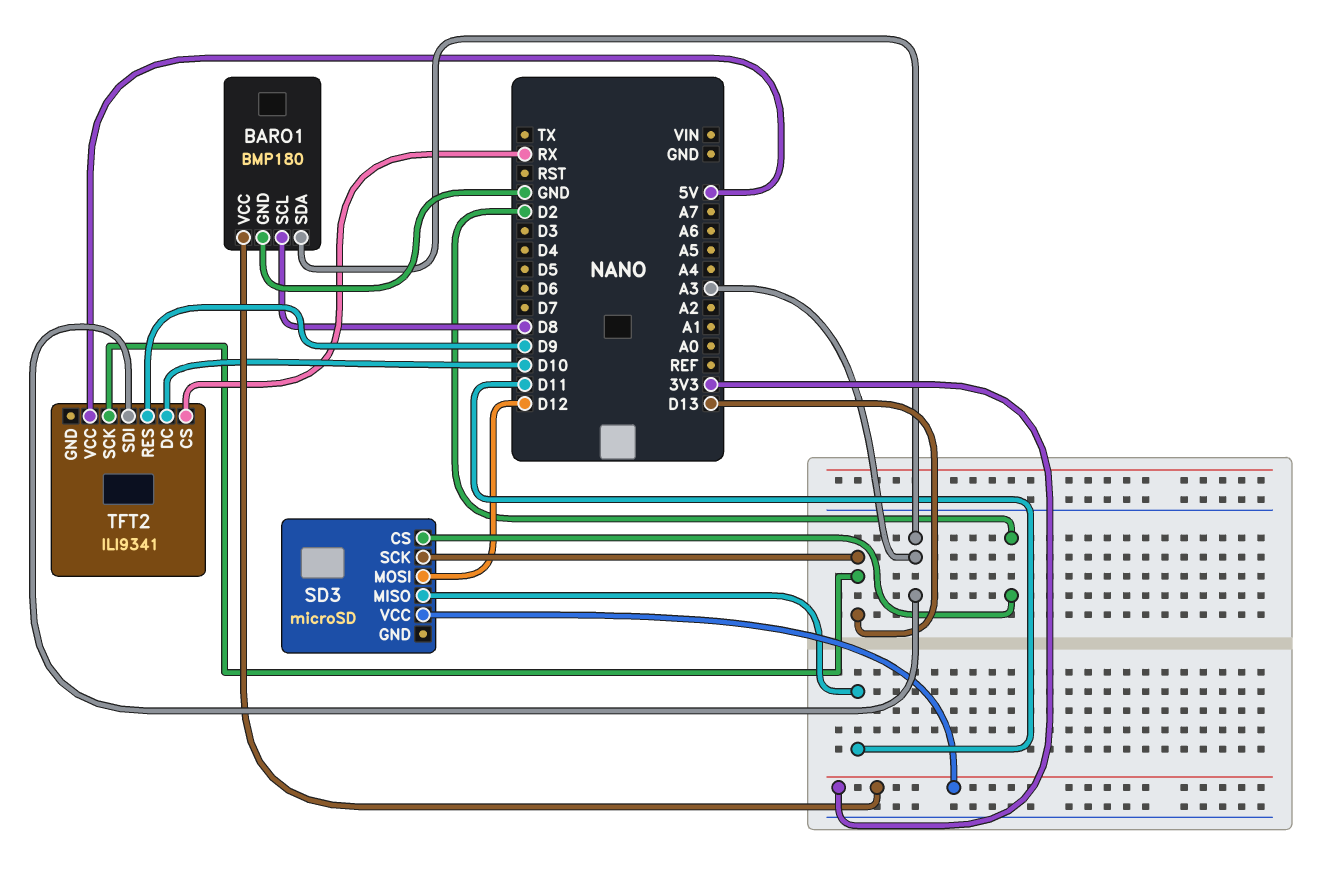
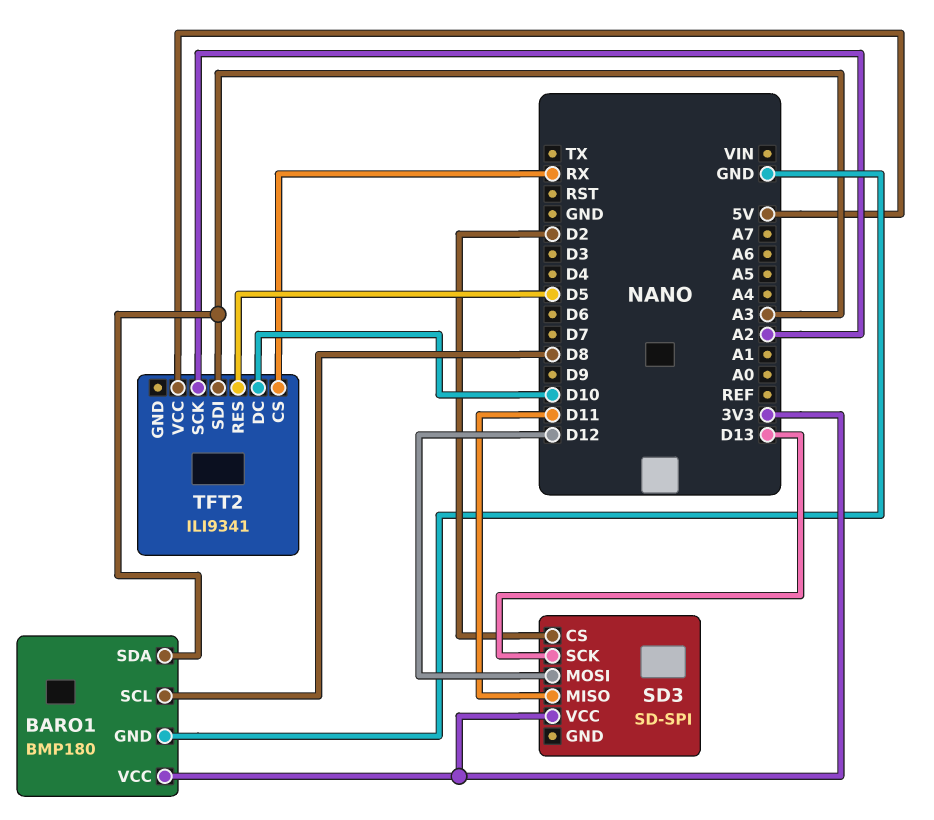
SD3: microSD -> SD-SPI
TFT2 pin RES: D9 -> D5
TFT2 pin SCK: D13 -> A2

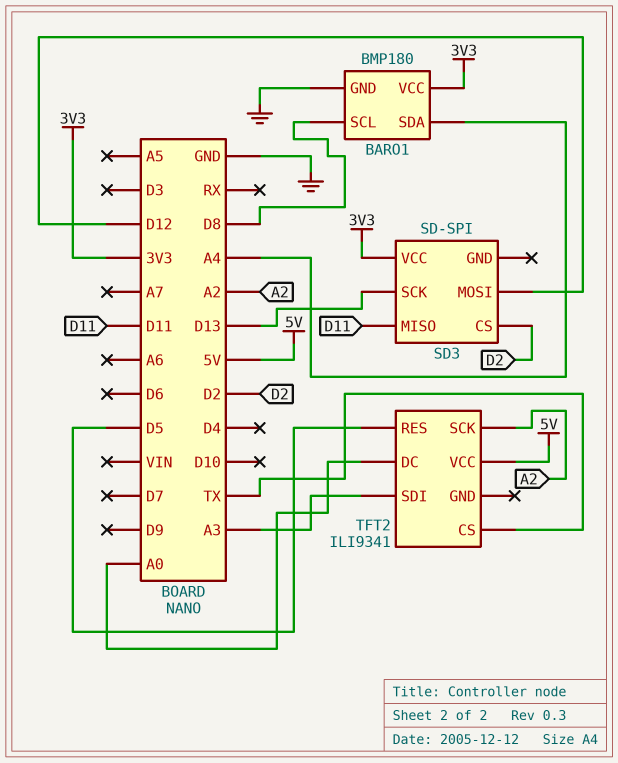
BARO1 pin SDA: A3 -> A4
TFT2 pin CS: RX -> TX
TFT2 pin DC: D10 -> A0

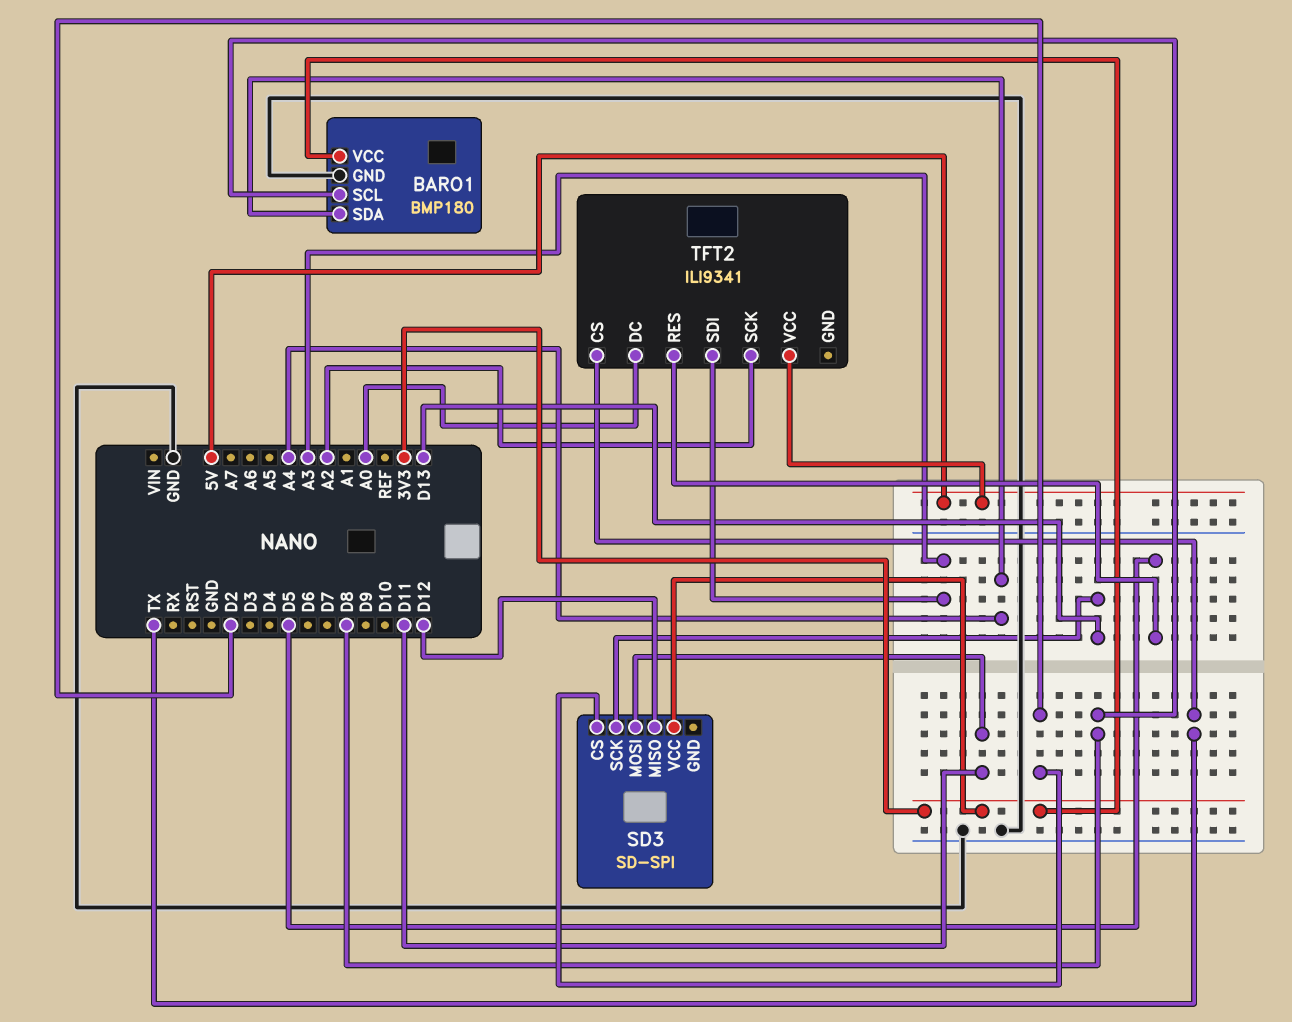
SD3 pin MISO: D11 -> D12
SD3 pin MOSI: D12 -> D11

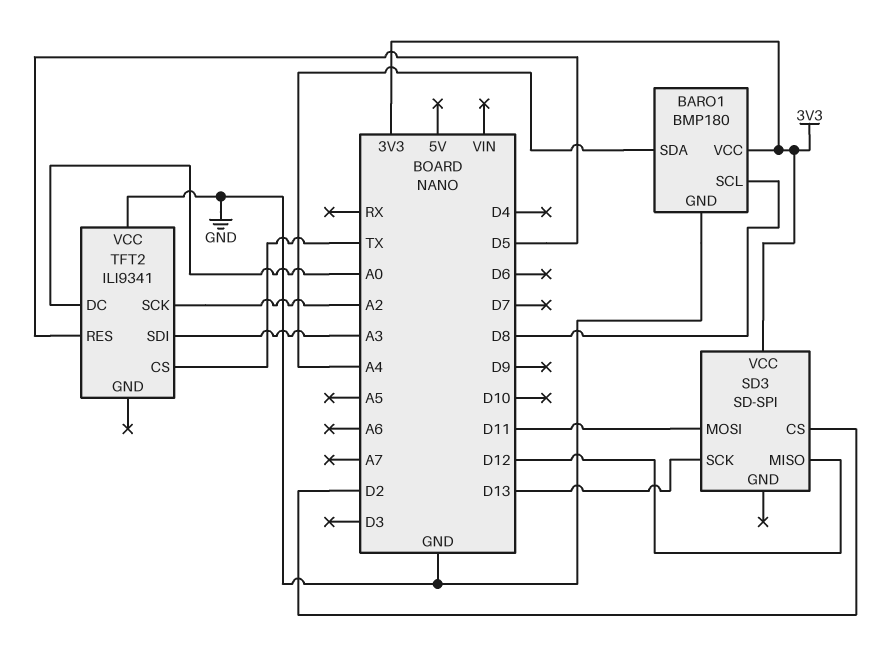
TFT2 pin VCC: 5V -> GND

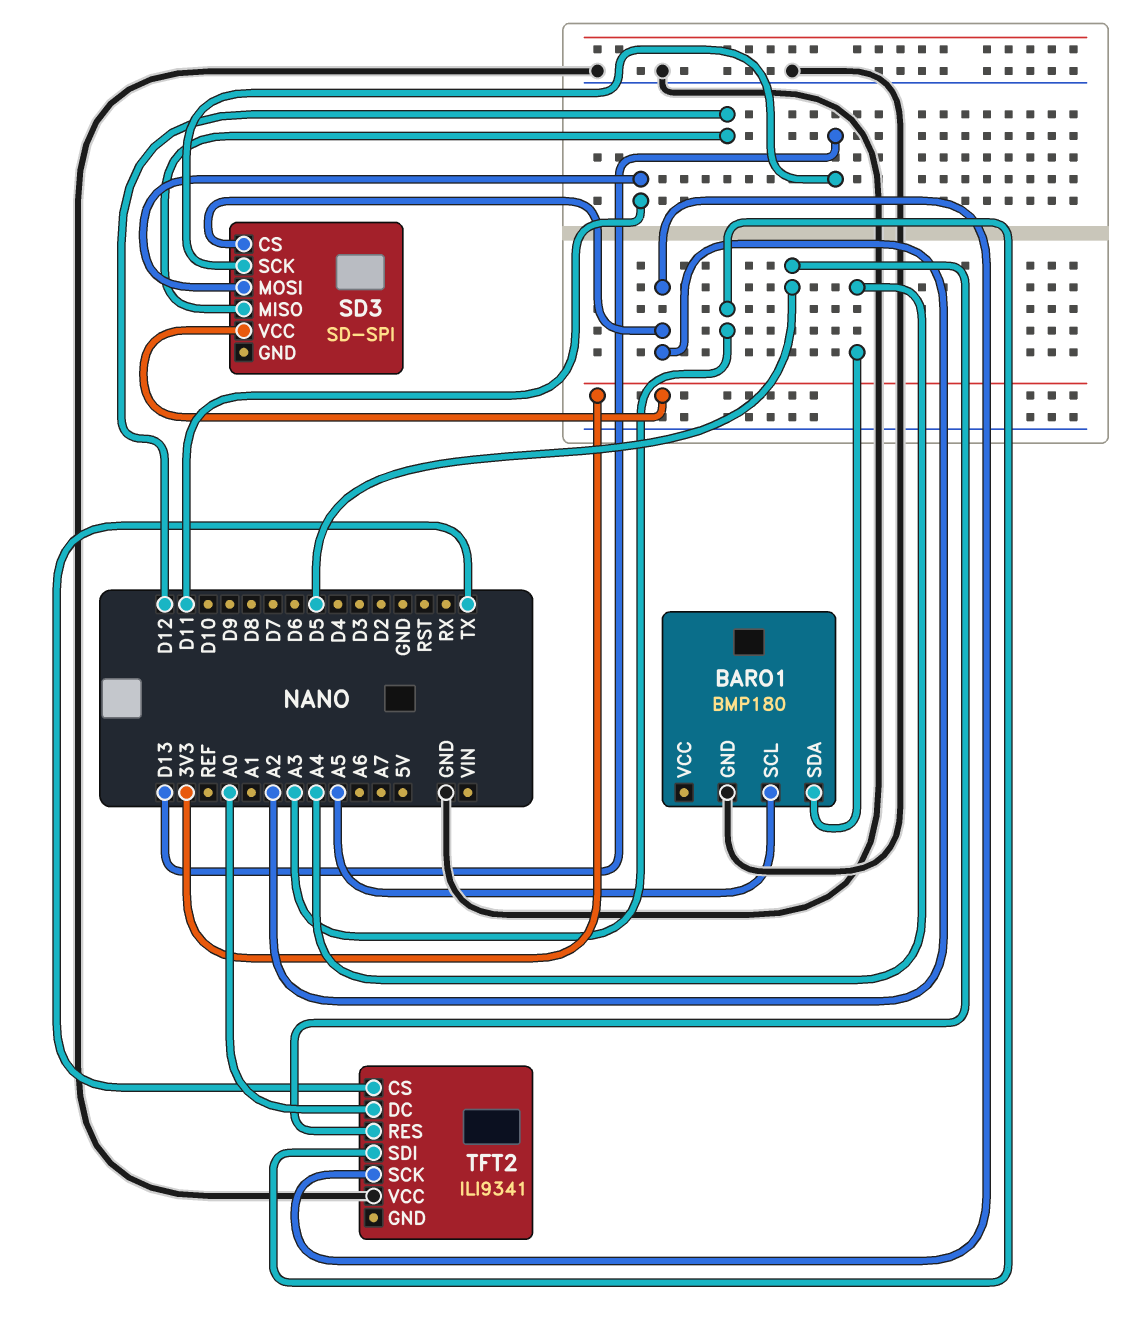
BARO1 pin SCL: D8 -> A5
BARO1 pin VCC: 3V3 -> none
SD3 pin CS: D2 -> A2

